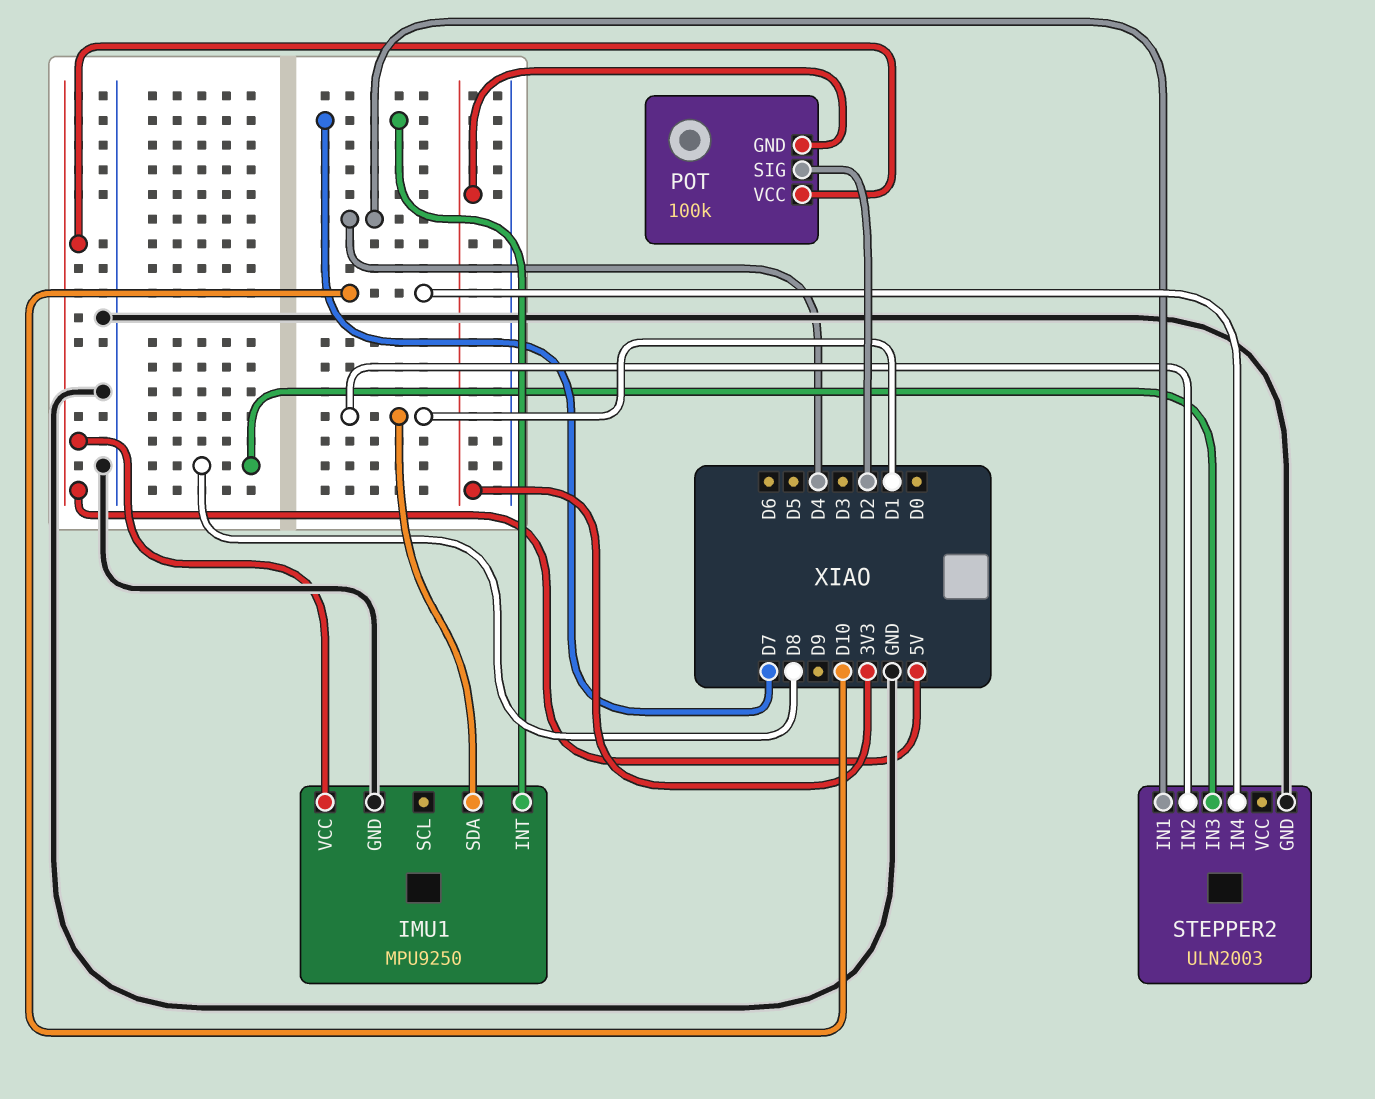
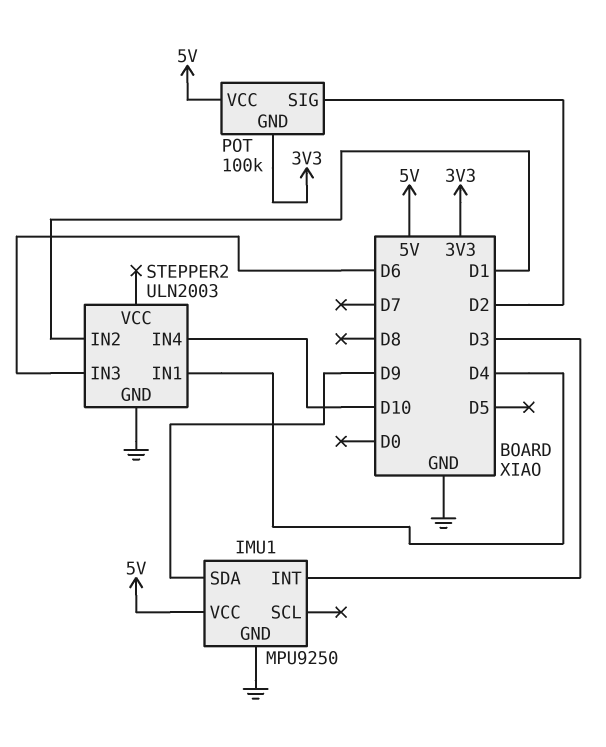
IMU1 pin INT: D7 -> D3
IMU1 pin SDA: D1 -> D9
STEPPER2 pin IN3: D8 -> D6

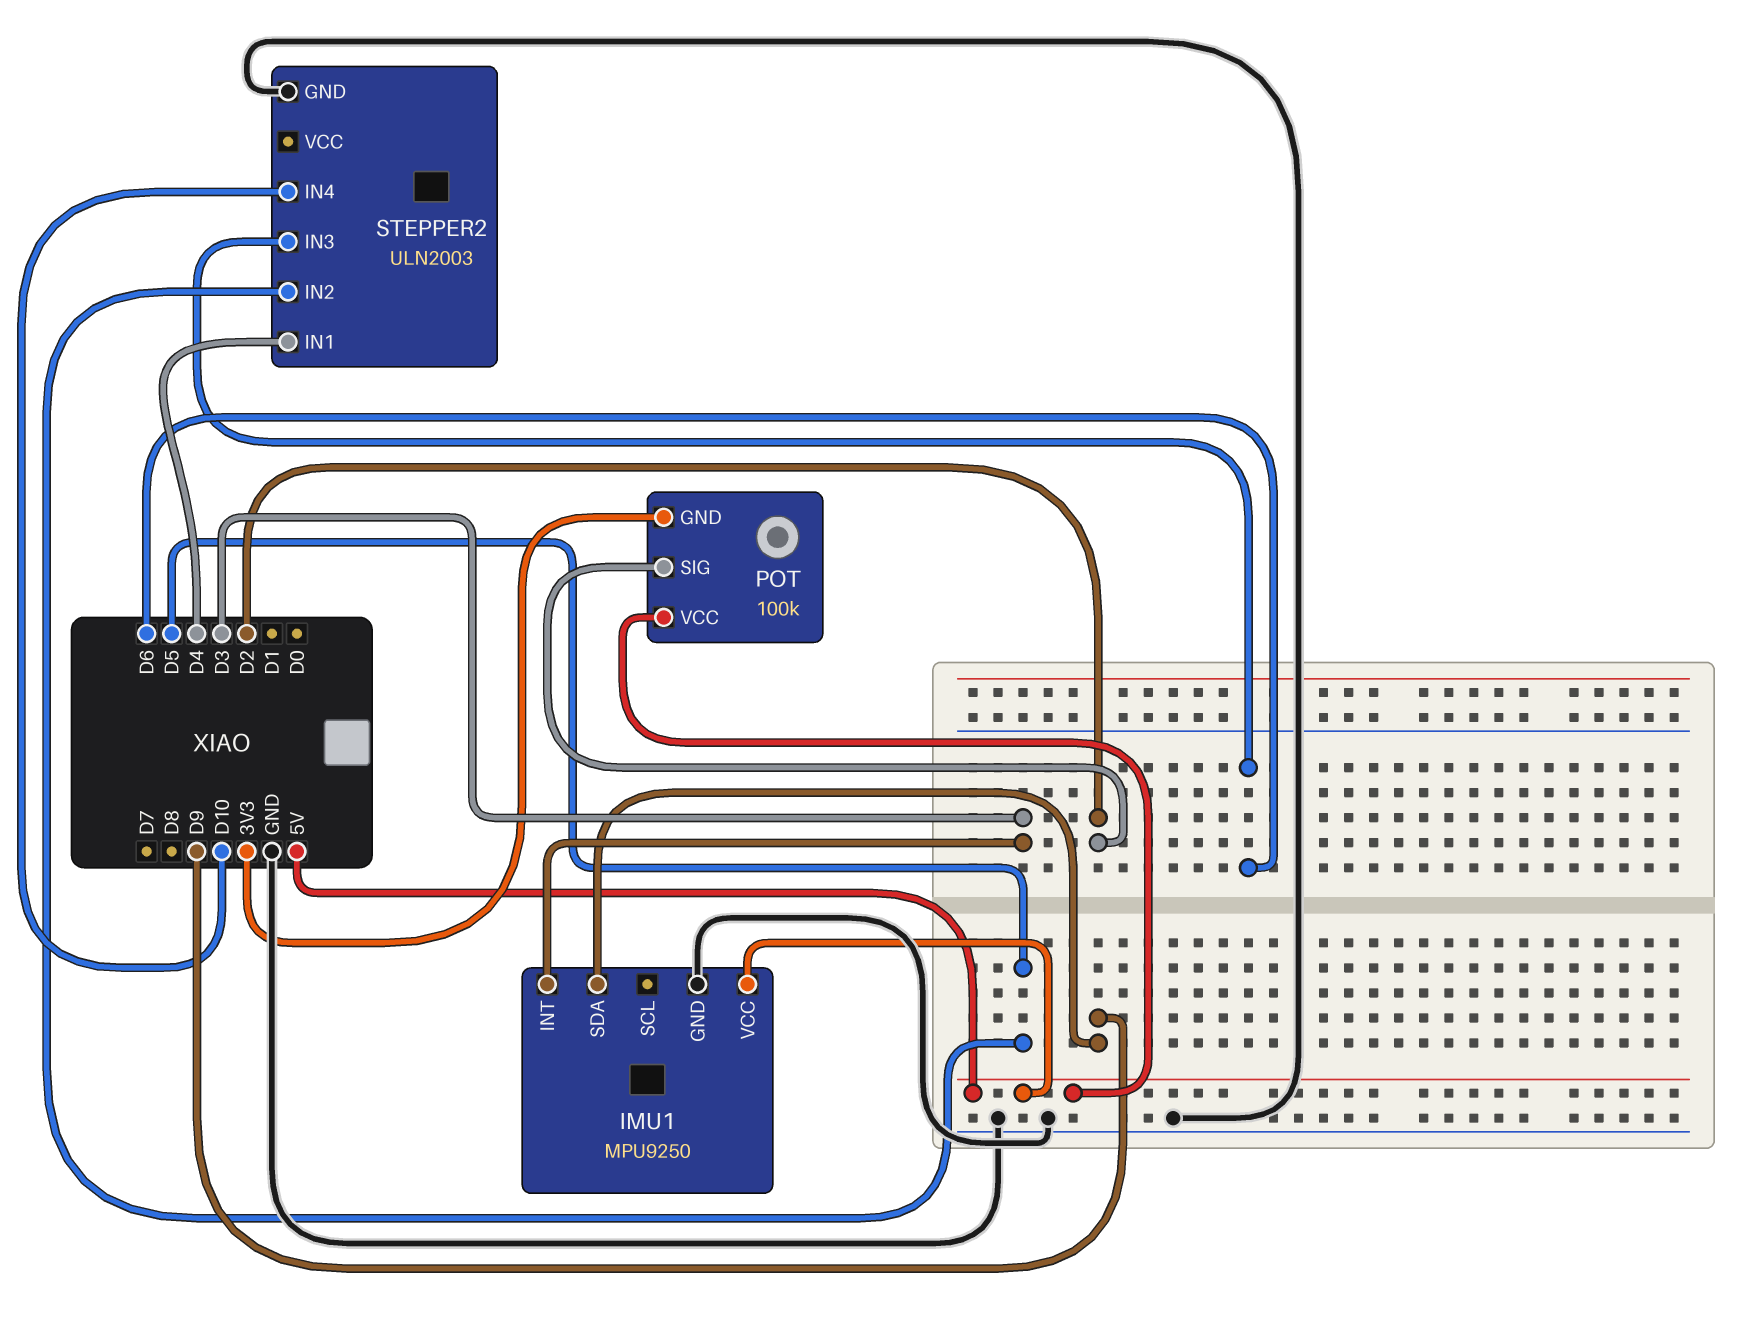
STEPPER2 pin IN2: D1 -> D5

